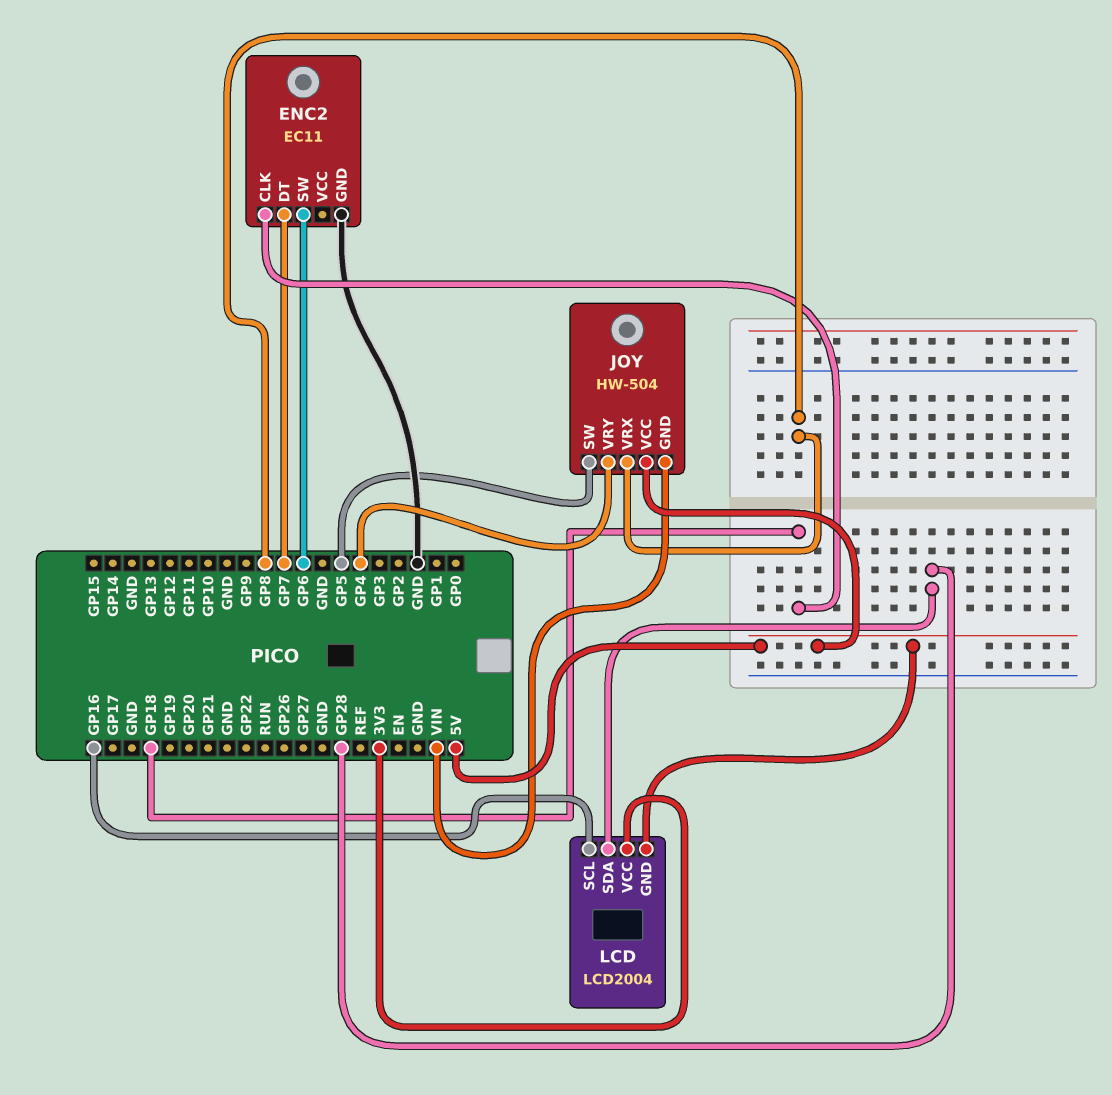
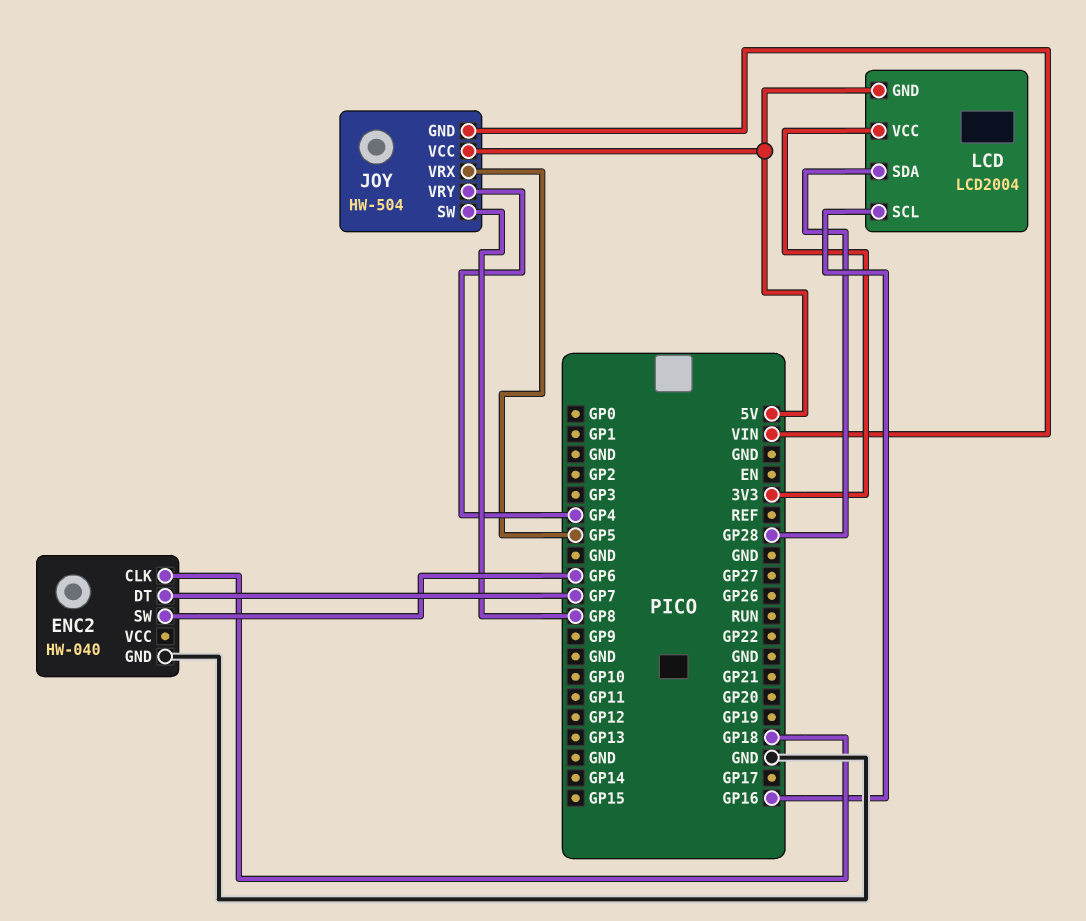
ENC2: EC11 -> HW-040
JOY pin SW: GP5 -> GP8
JOY pin VRX: GP8 -> GP5

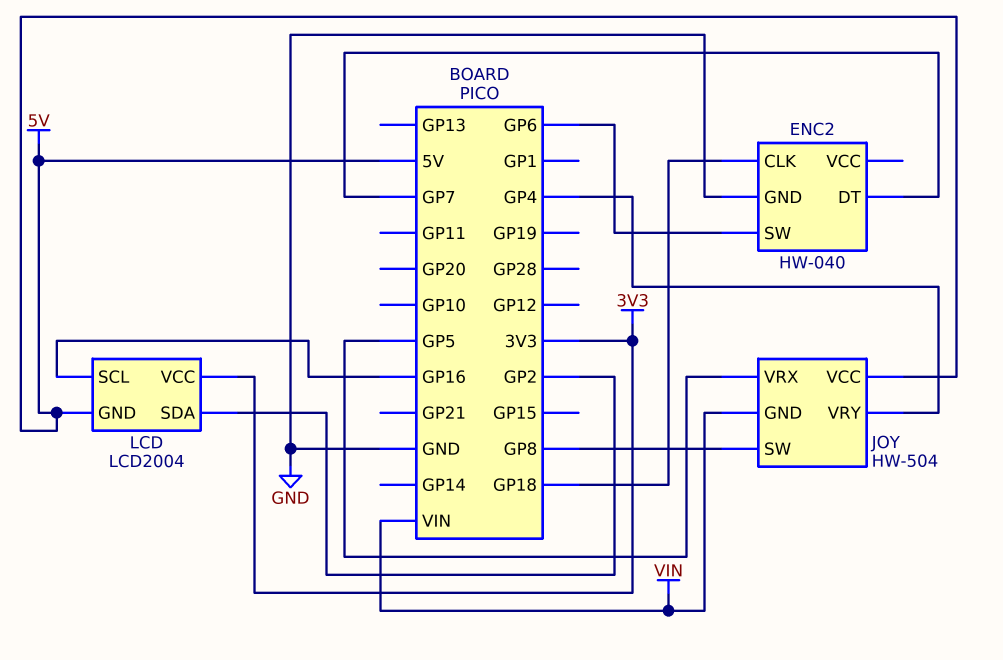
LCD pin SDA: GP28 -> GP2

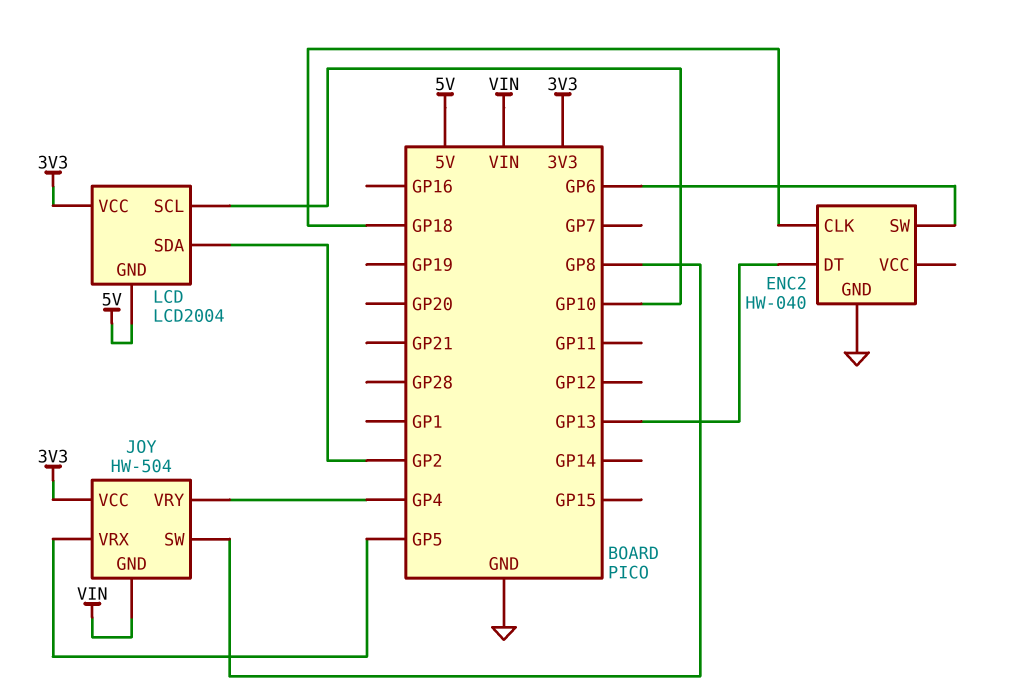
ENC2 pin DT: GP7 -> GP13
JOY pin VCC: 5V -> 3V3
LCD pin SCL: GP16 -> GP10

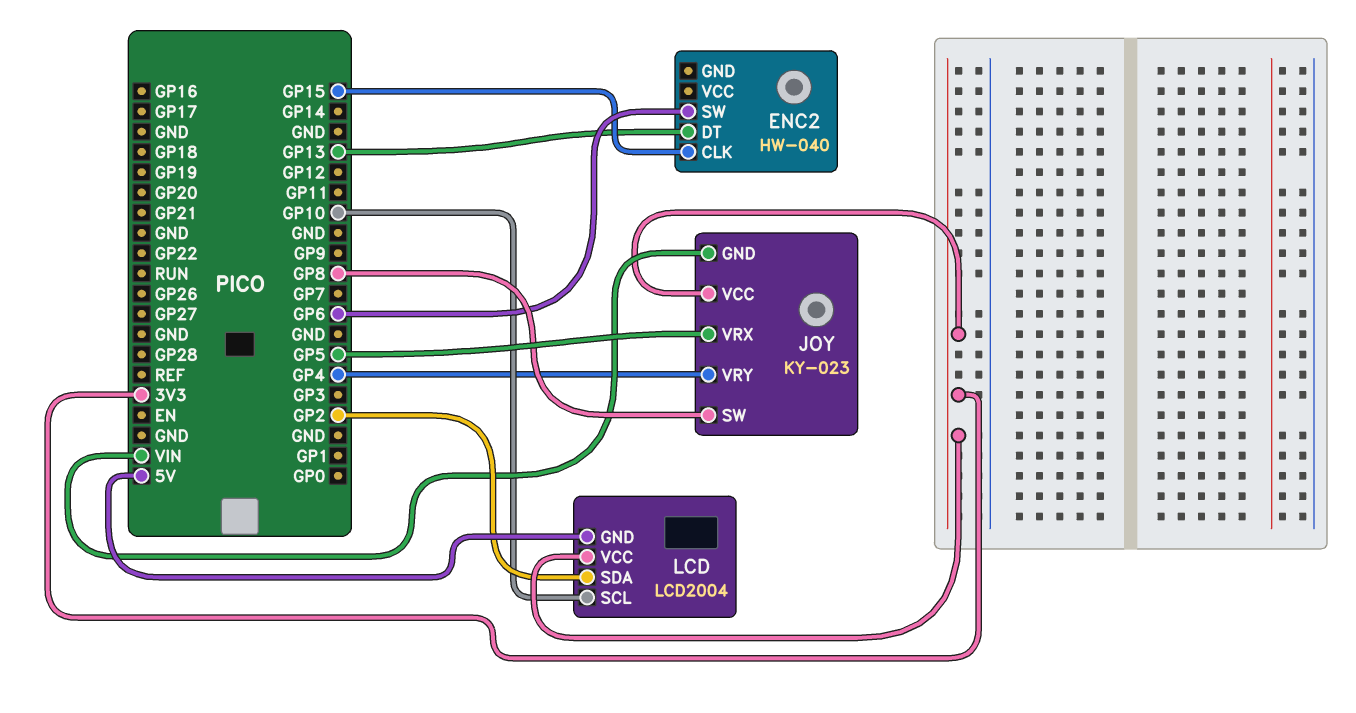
ENC2 pin CLK: GP18 -> GP15
ENC2 pin GND: GND -> none
JOY: HW-504 -> KY-023

